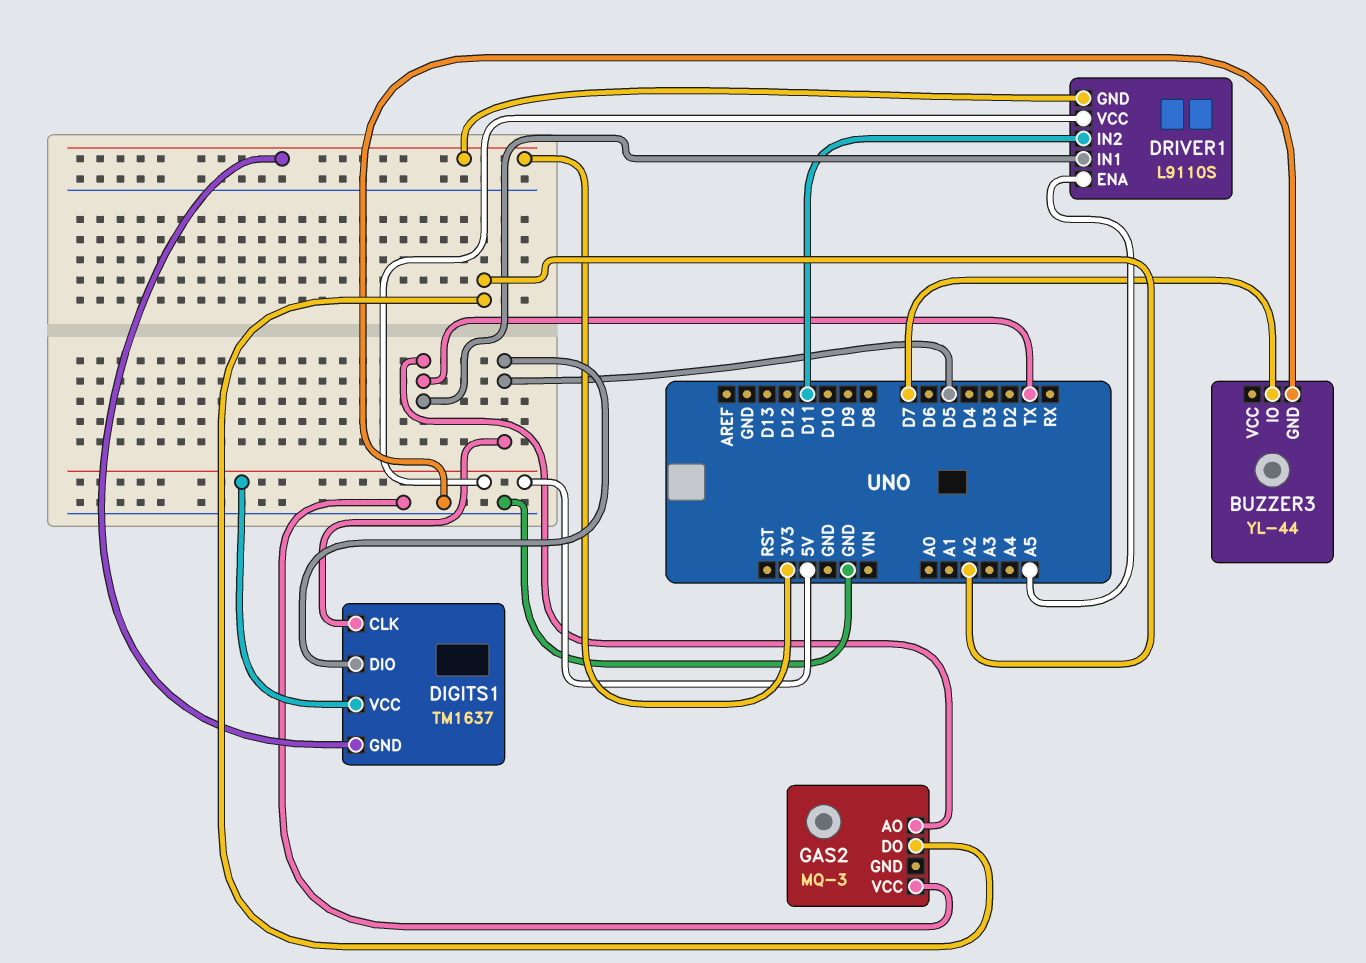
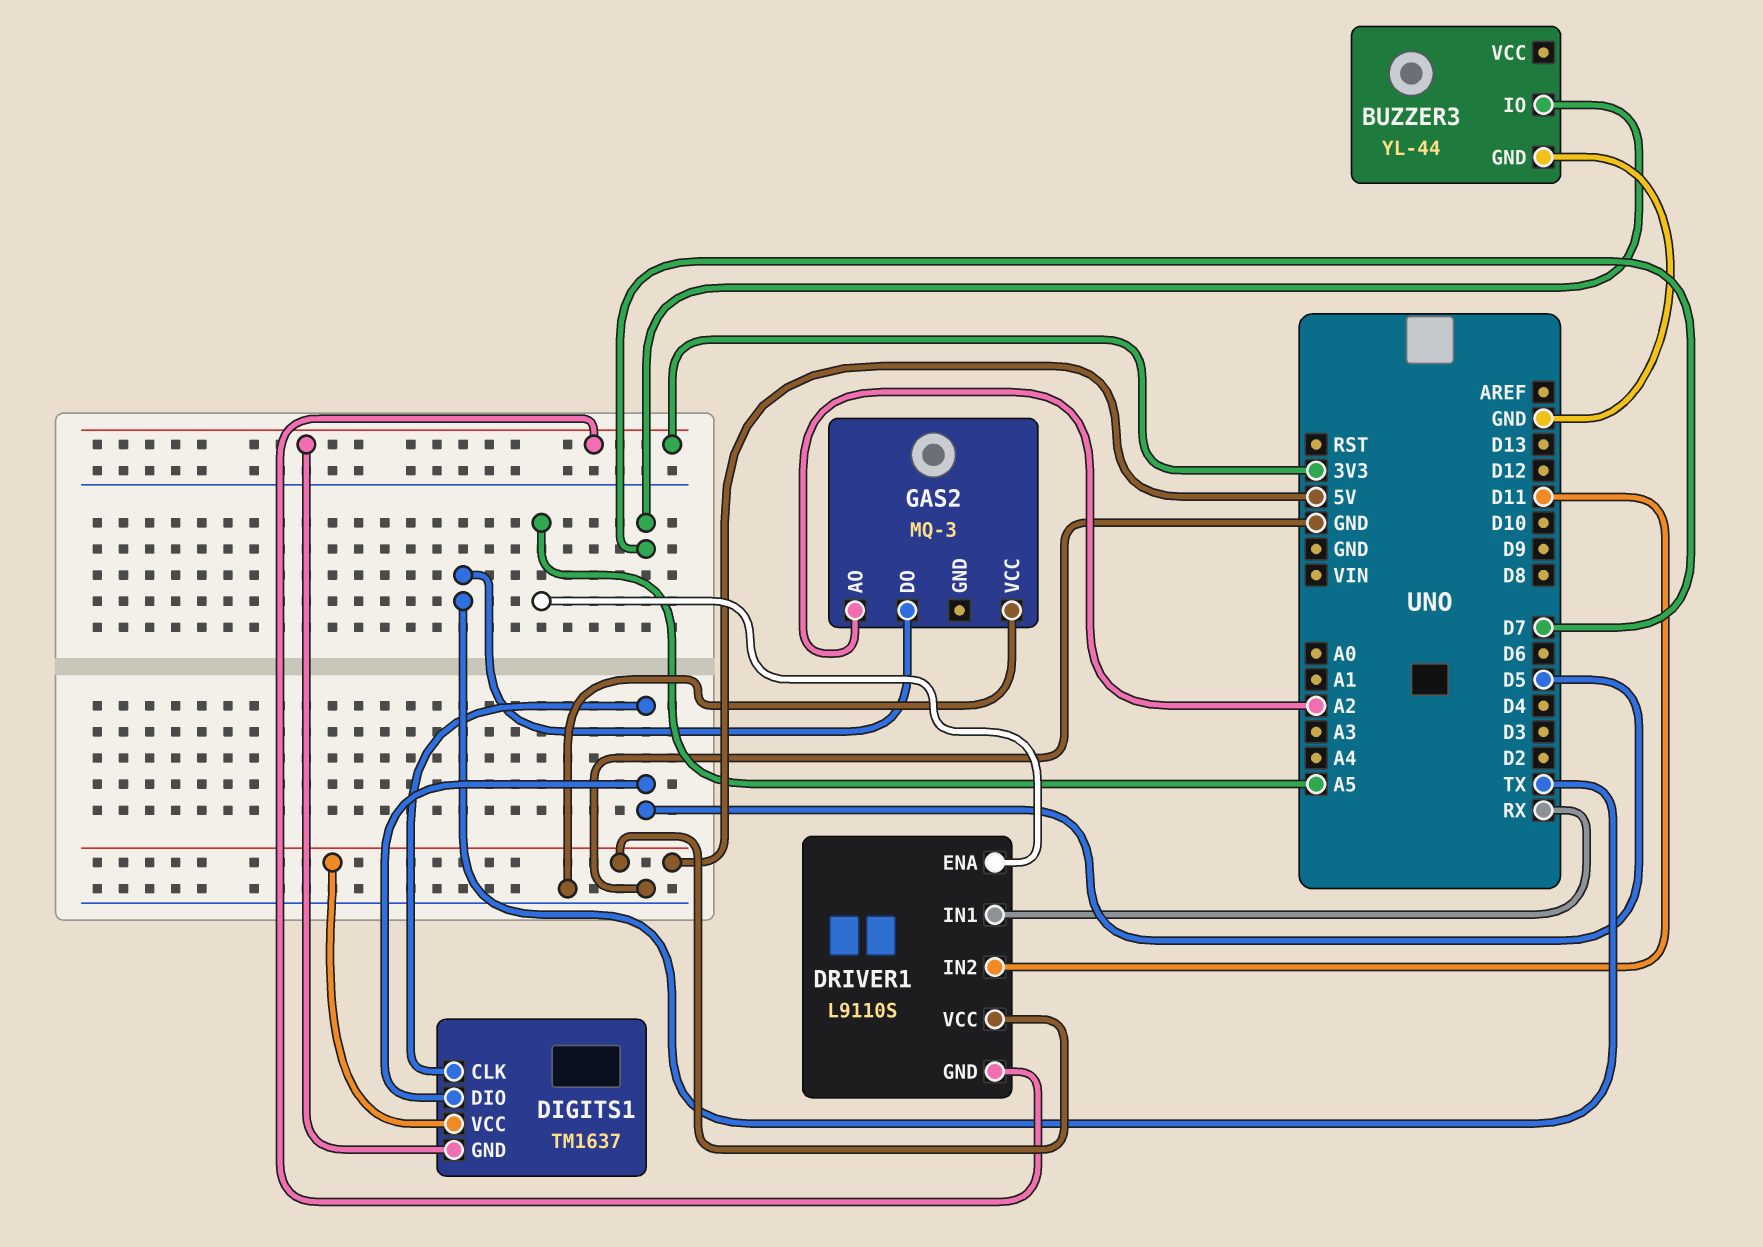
DRIVER1 pin IN1: TX -> RX
GAS2 pin AO: TX -> A2
GAS2 pin DO: A2 -> TX

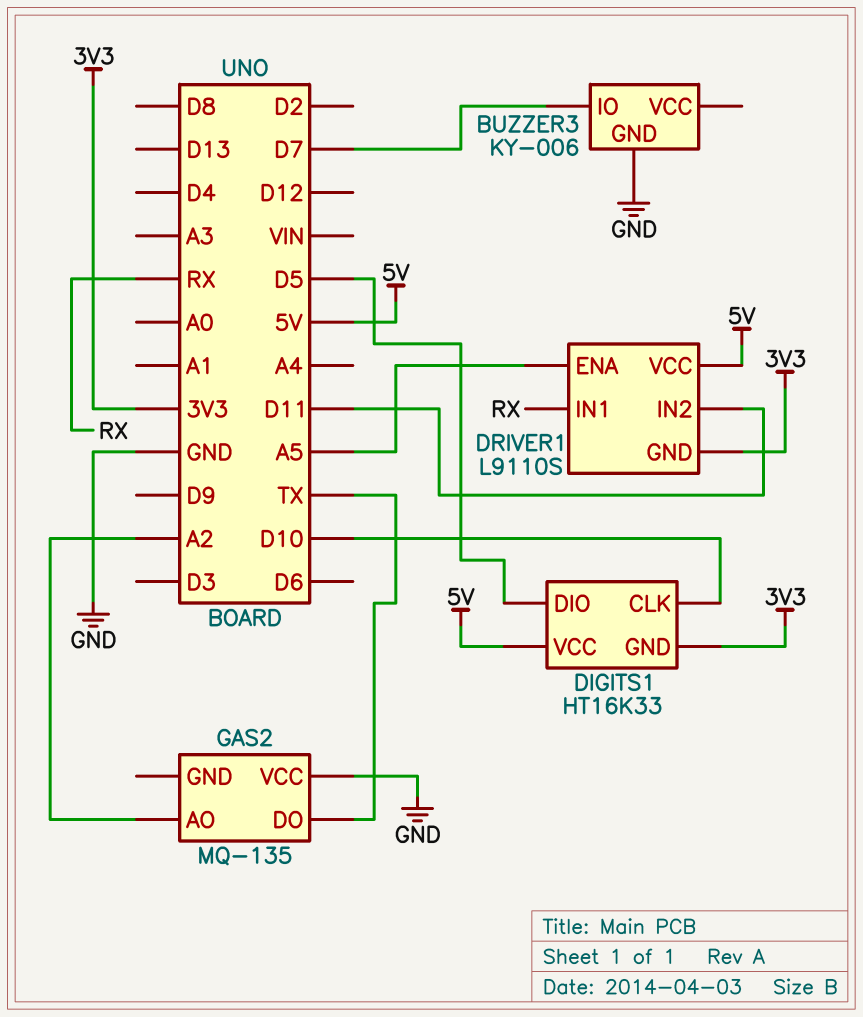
BUZZER3: YL-44 -> KY-006
DIGITS1: TM1637 -> HT16K33
DIGITS1 pin CLK: D5 -> D10
GAS2: MQ-3 -> MQ-135

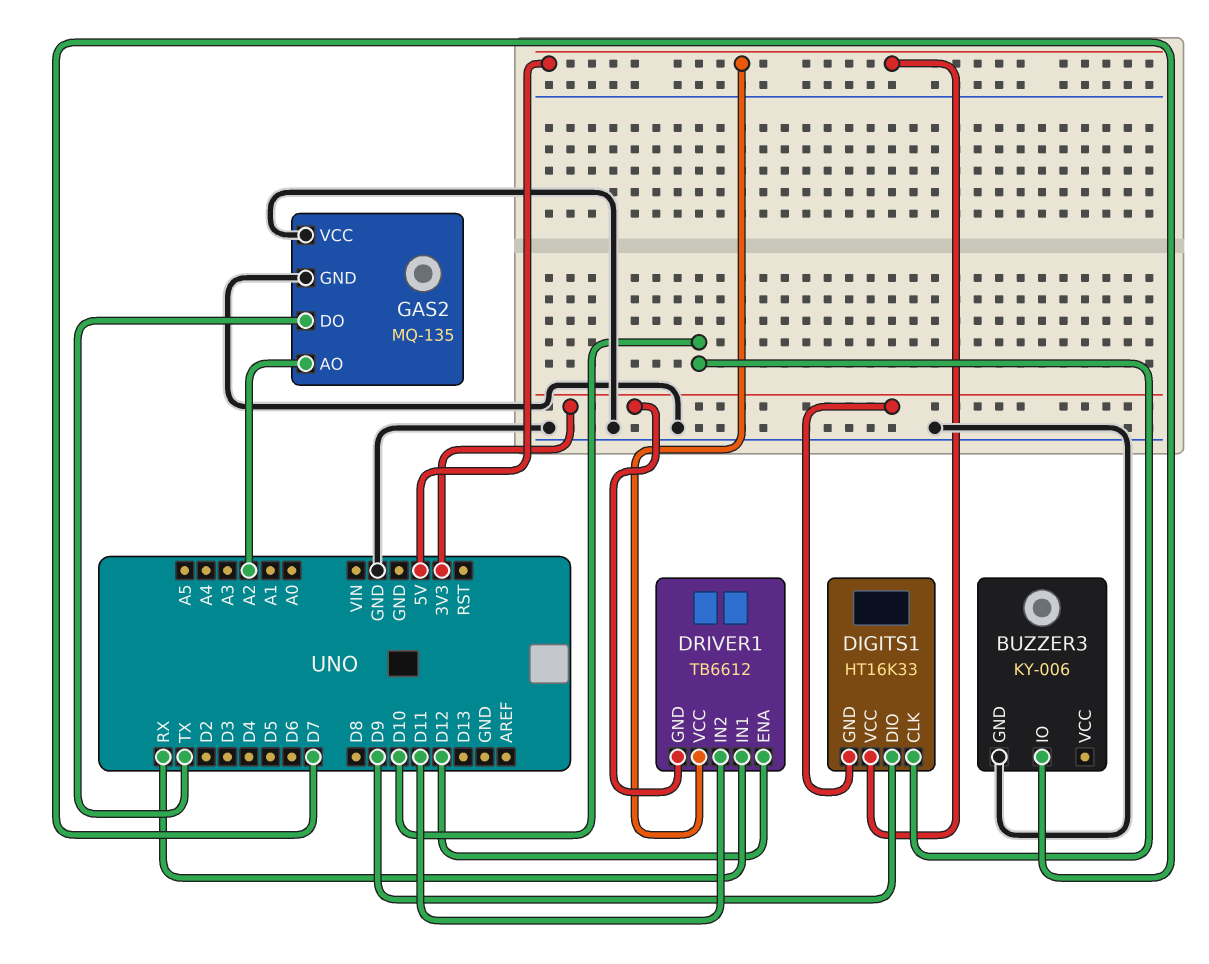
DIGITS1 pin DIO: D5 -> D9
DRIVER1: L9110S -> TB6612
DRIVER1 pin ENA: A5 -> D12
GAS2 pin GND: none -> GND

